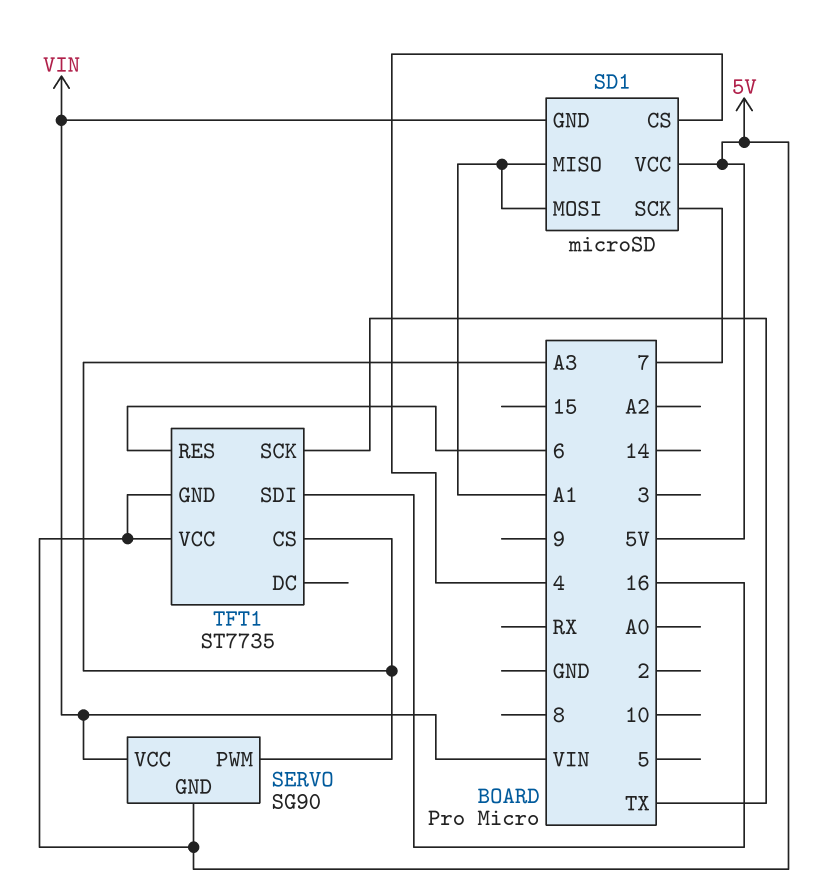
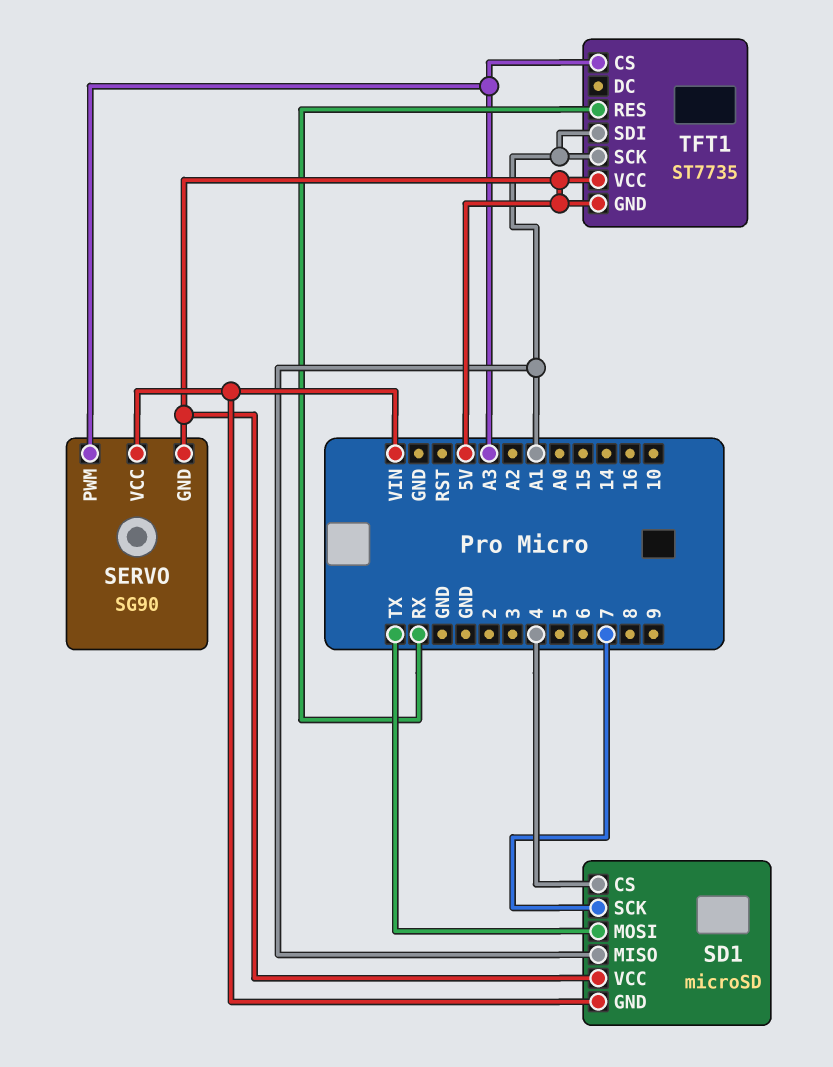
SD1 pin MOSI: A1 -> TX
TFT1 pin RES: 6 -> RX
TFT1 pin SCK: TX -> A1
TFT1 pin SDI: 16 -> A1

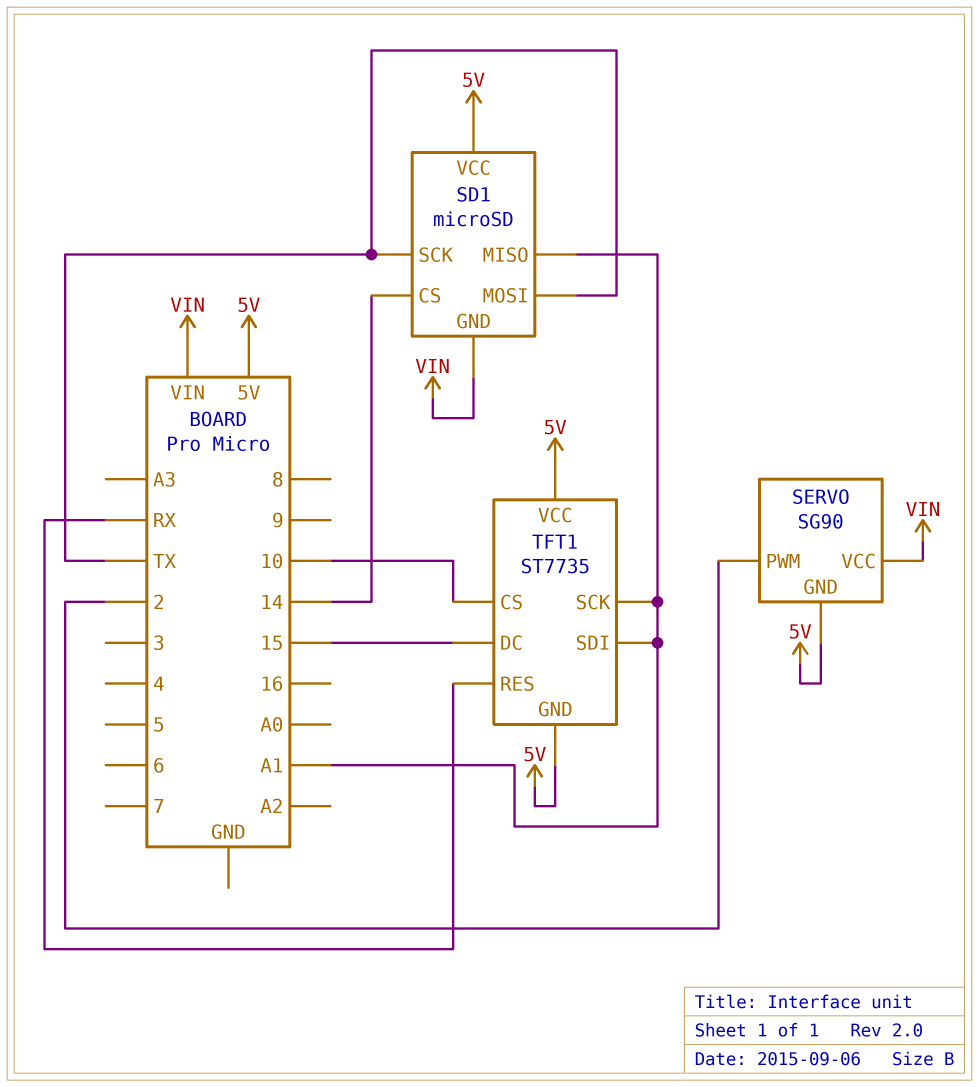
SD1 pin CS: 4 -> 14
SD1 pin SCK: 7 -> TX
SERVO pin PWM: A3 -> 2
TFT1 pin CS: A3 -> 10
TFT1 pin DC: none -> 15

